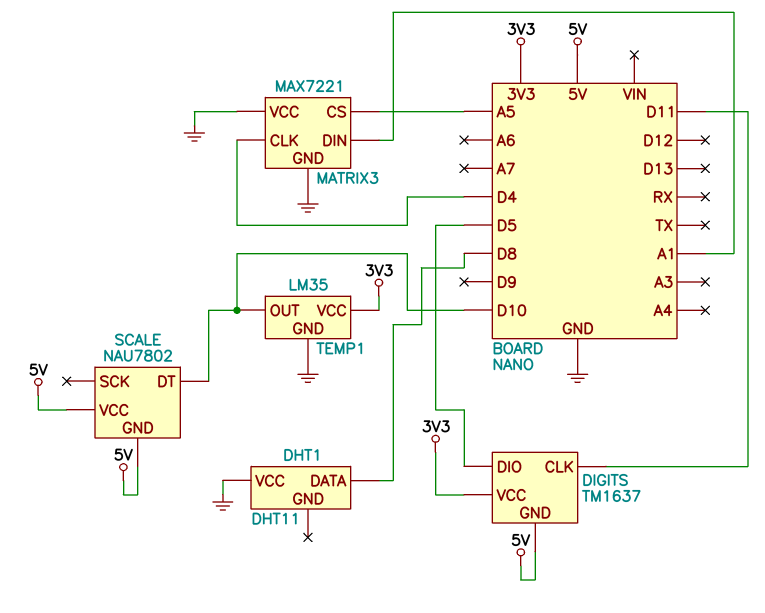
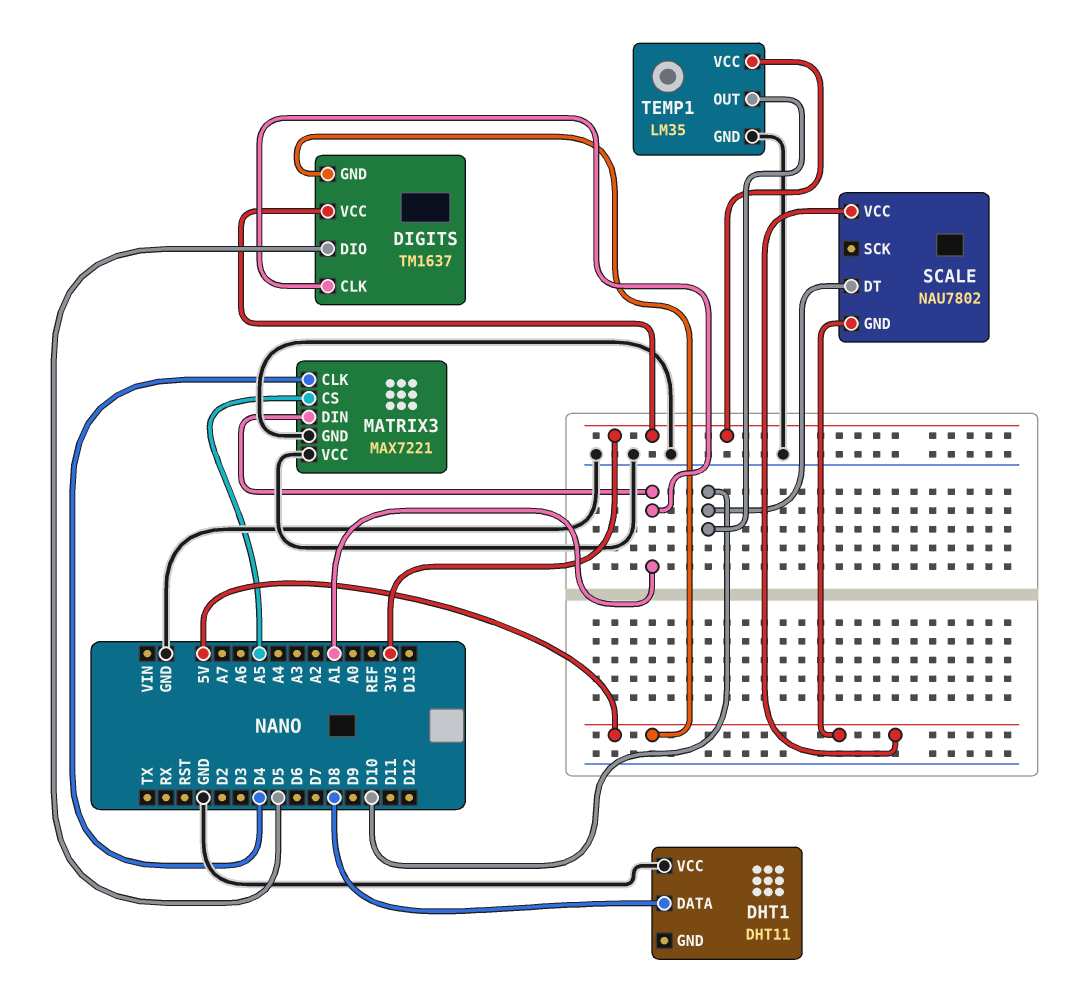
DIGITS pin CLK: D11 -> A1

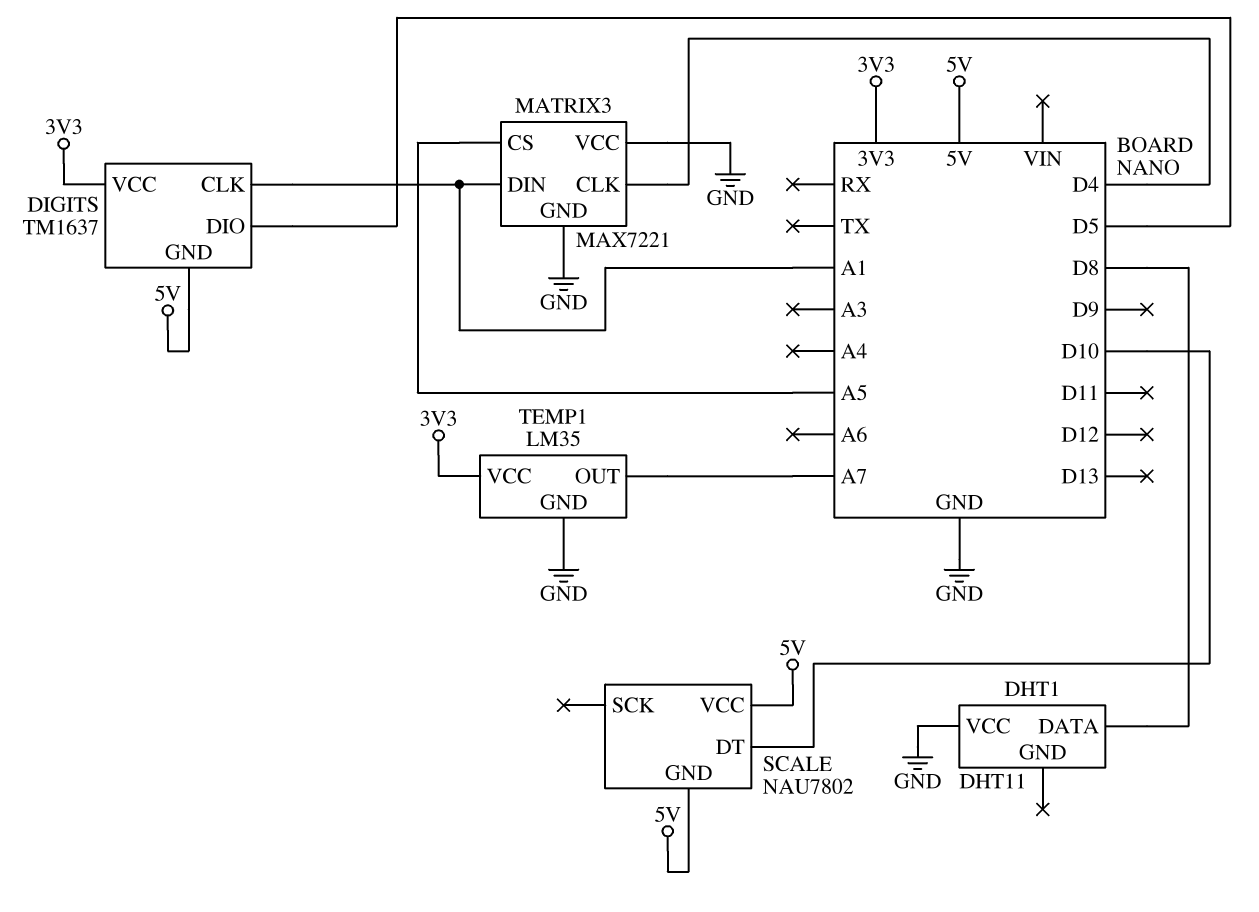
TEMP1 pin OUT: D10 -> A7

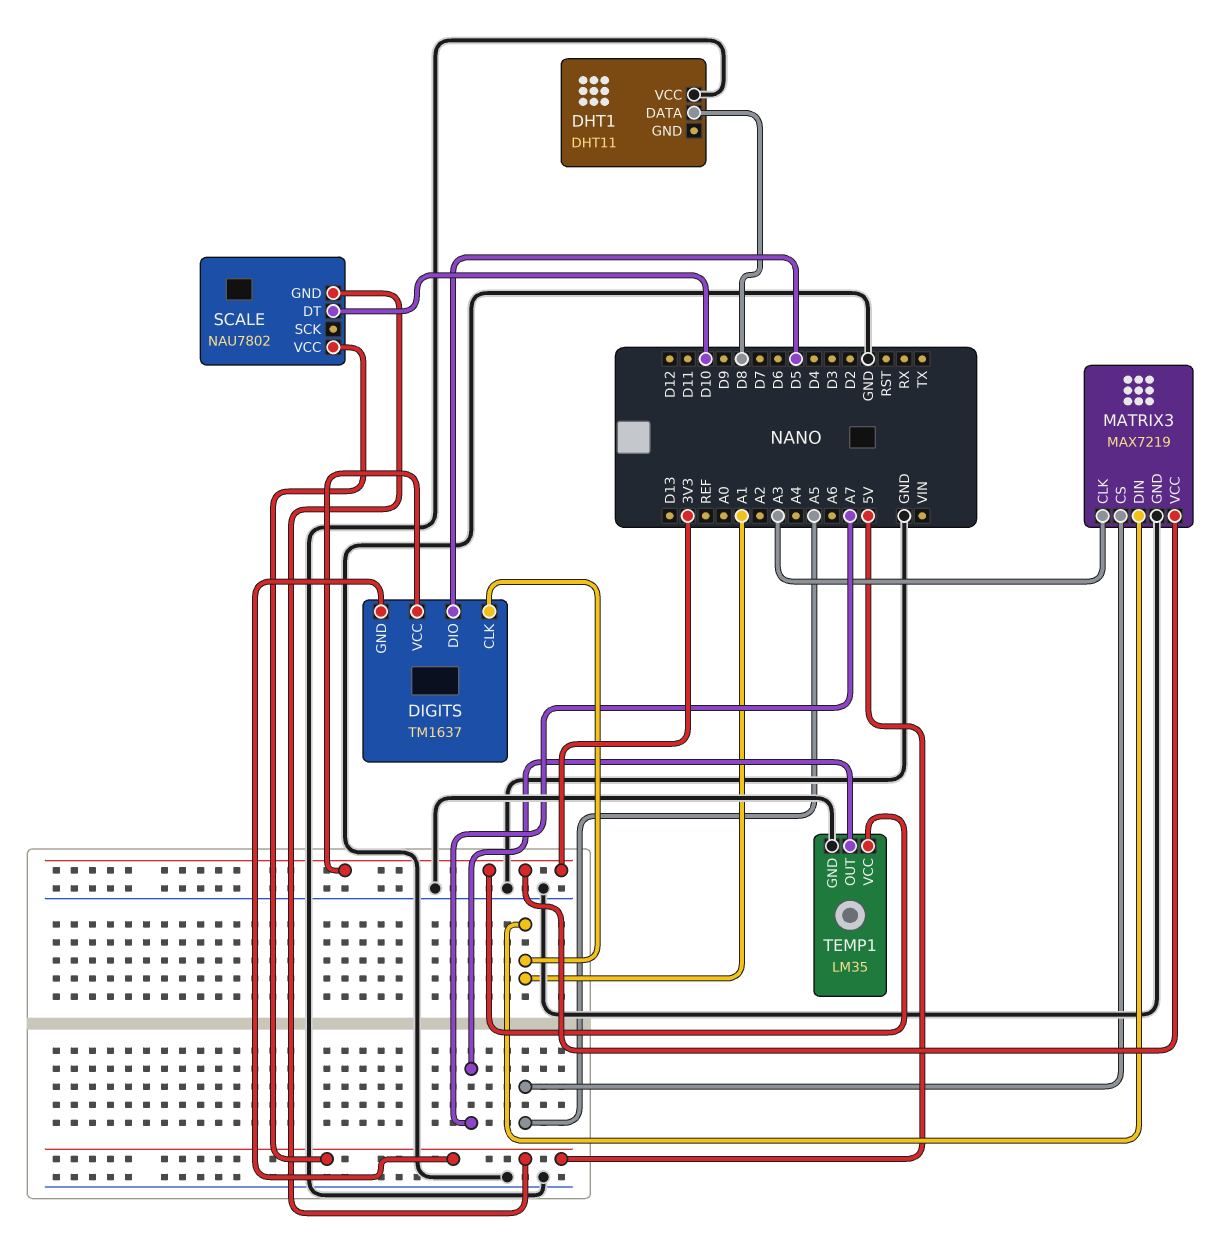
MATRIX3: MAX7221 -> MAX7219
MATRIX3 pin CLK: D4 -> A3
MATRIX3 pin VCC: GND -> 3V3

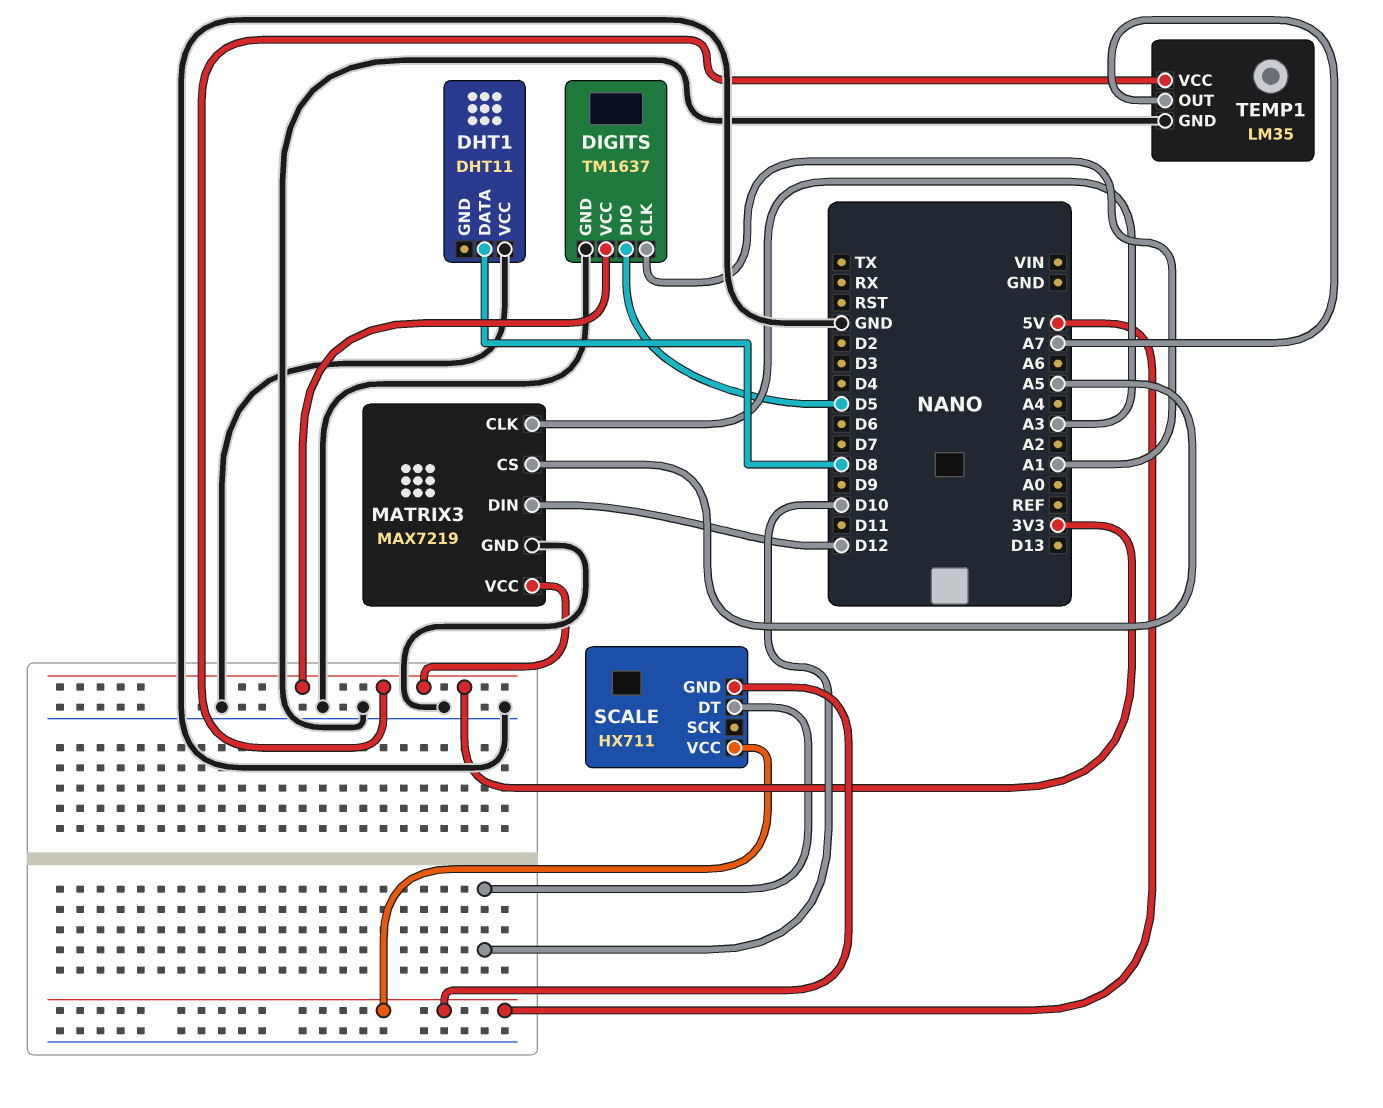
DIGITS pin GND: 5V -> GND
MATRIX3 pin DIN: A1 -> D12
SCALE: NAU7802 -> HX711

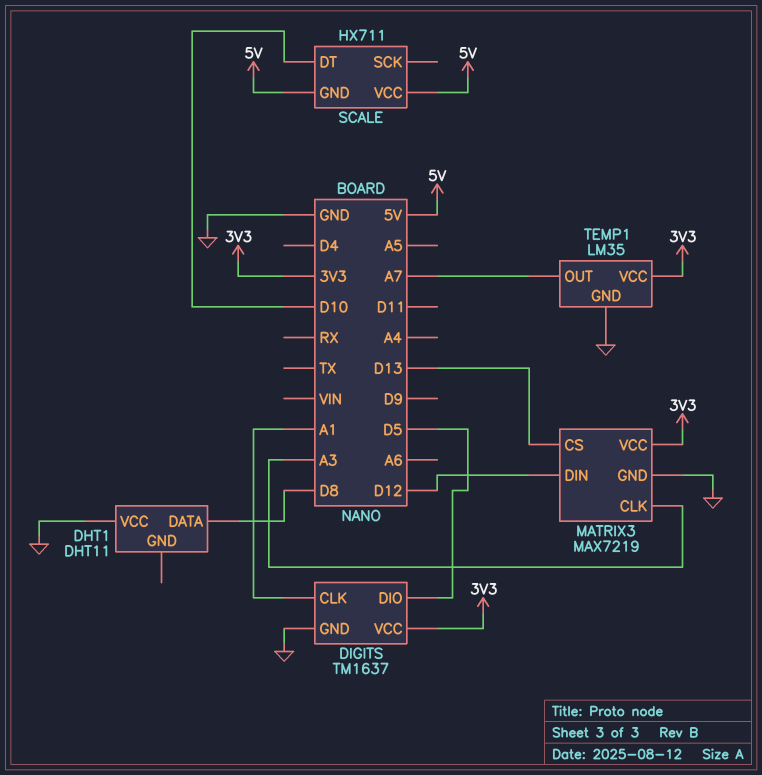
MATRIX3 pin CS: A5 -> D13

